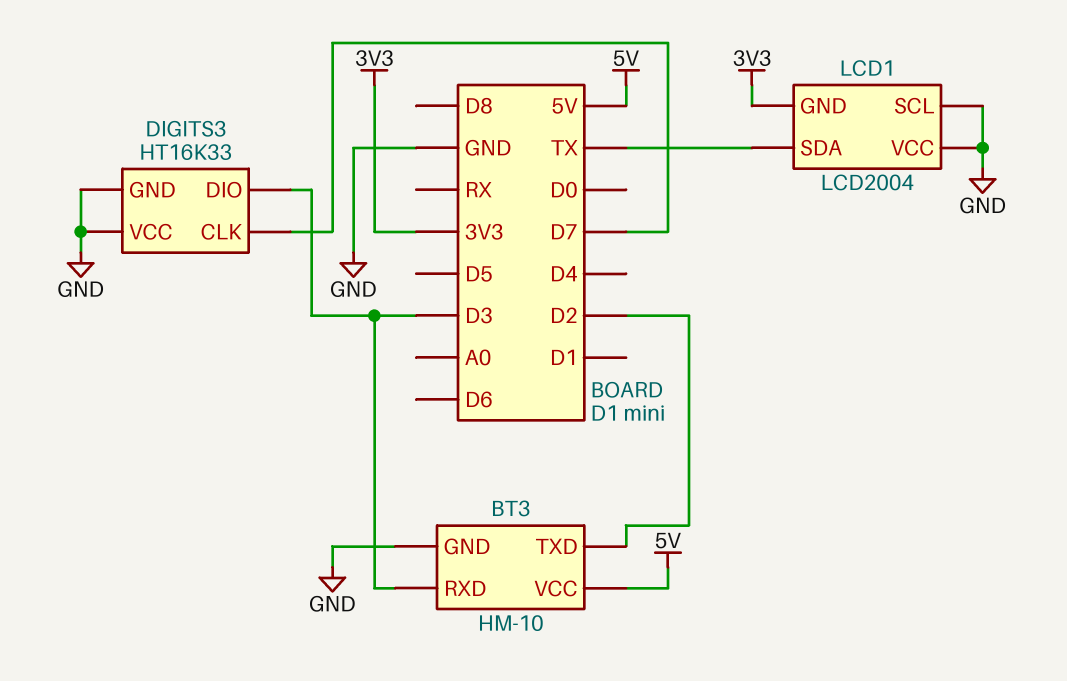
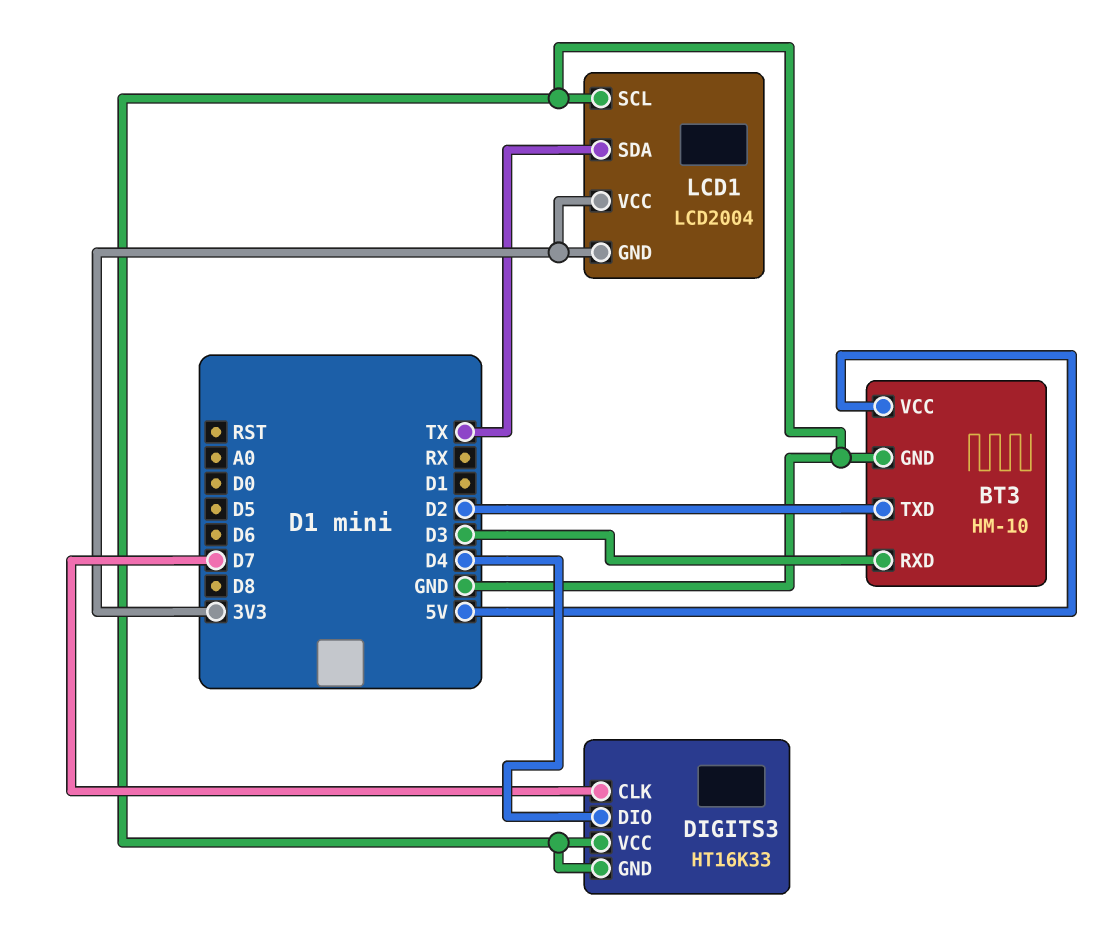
DIGITS3 pin DIO: D3 -> D4
LCD1 pin VCC: GND -> 3V3

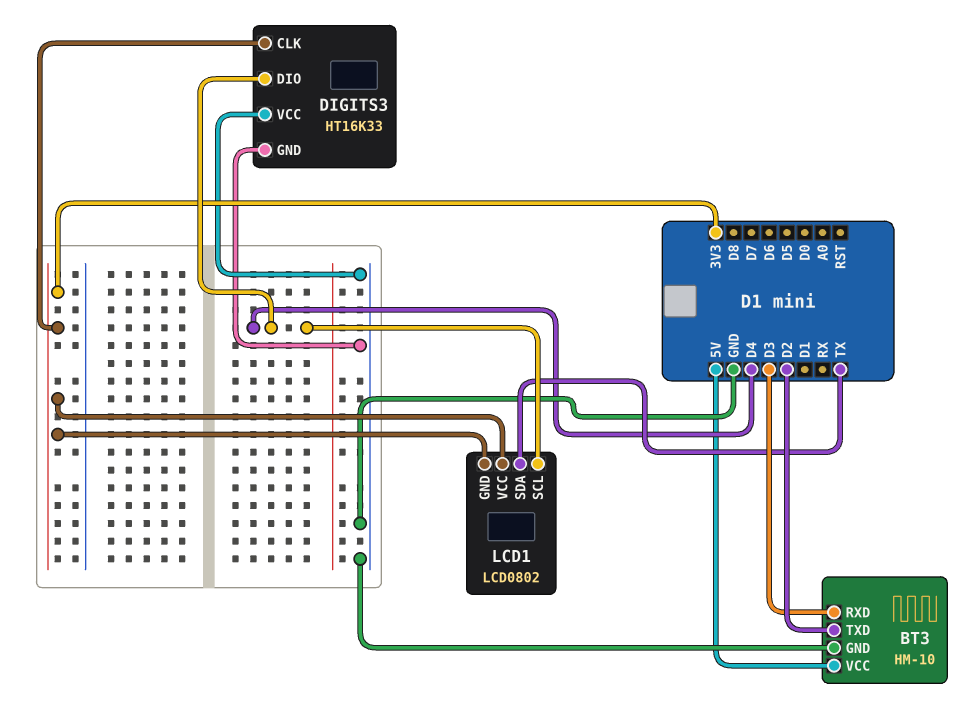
DIGITS3 pin CLK: D7 -> 3V3
LCD1: LCD2004 -> LCD0802
LCD1 pin SCL: GND -> D4

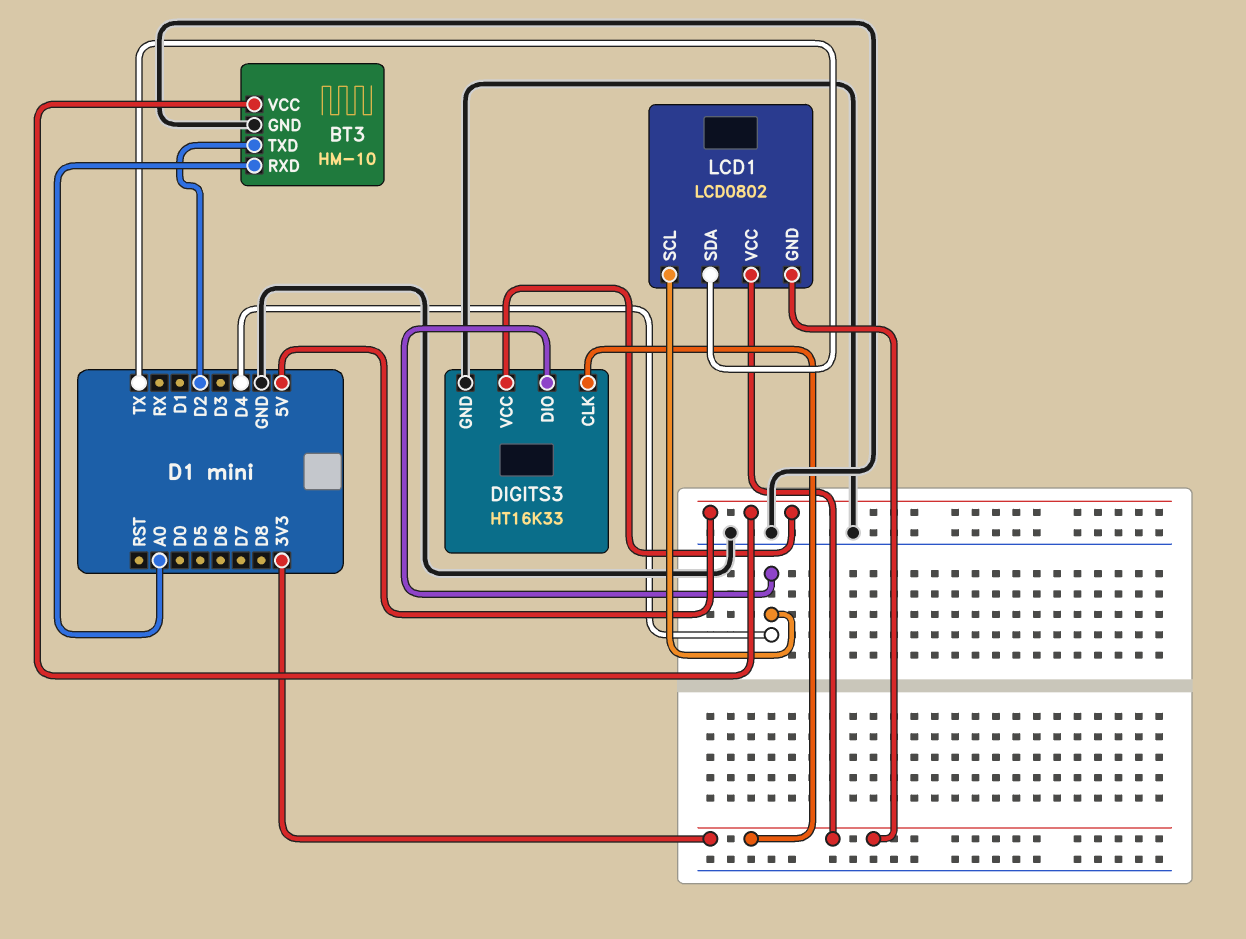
BT3 pin RXD: D3 -> A0
DIGITS3 pin VCC: GND -> 5V

